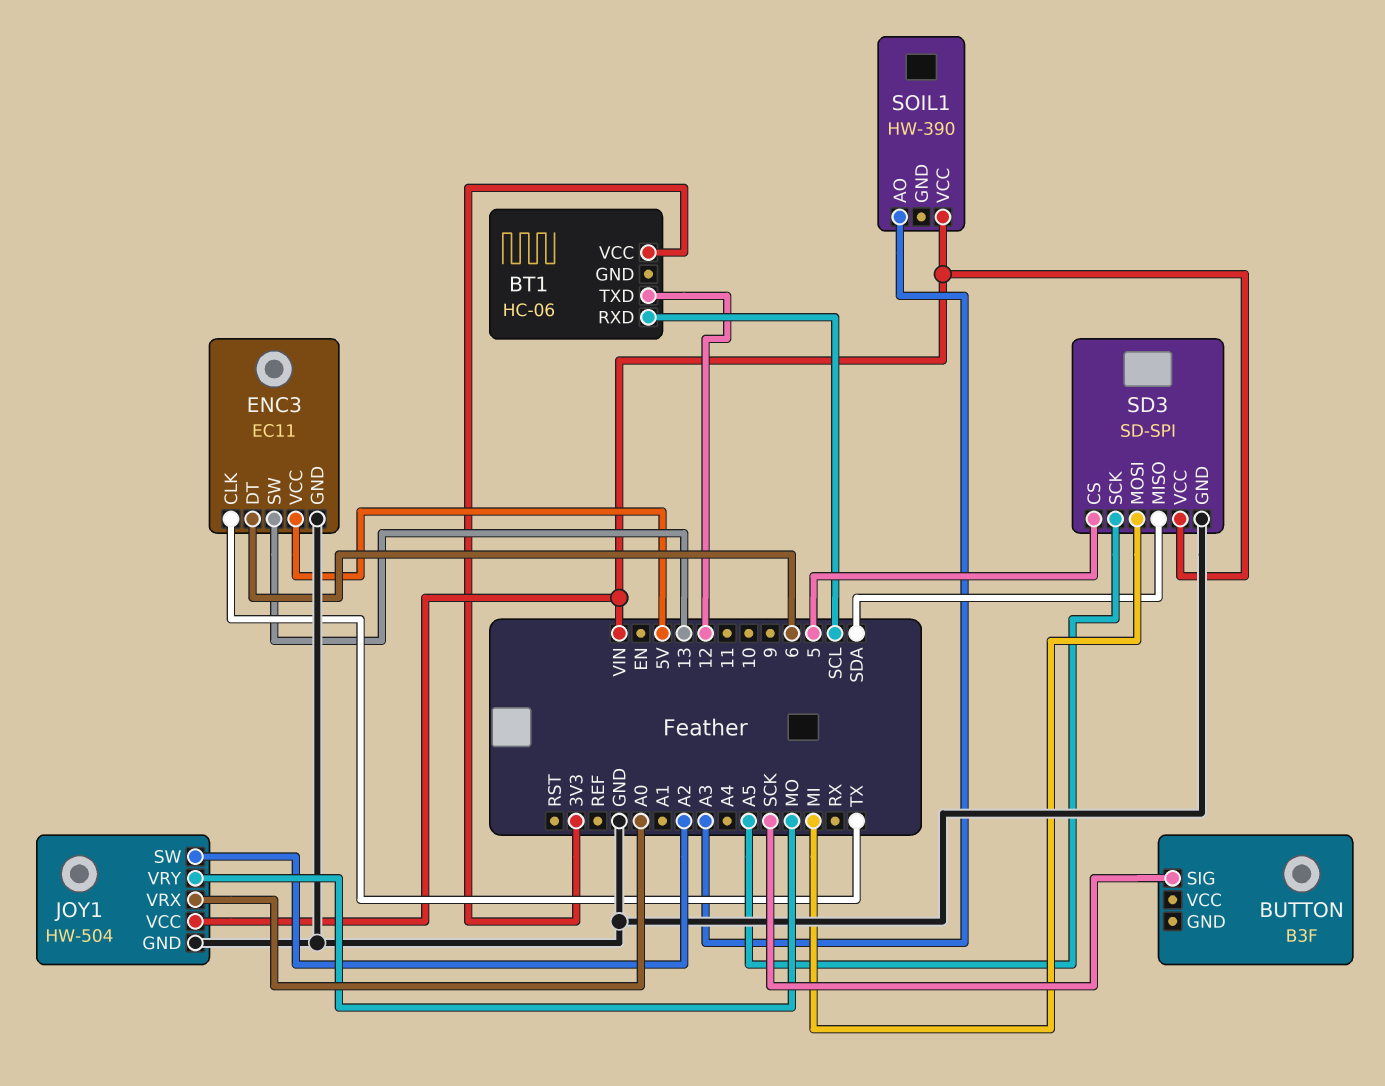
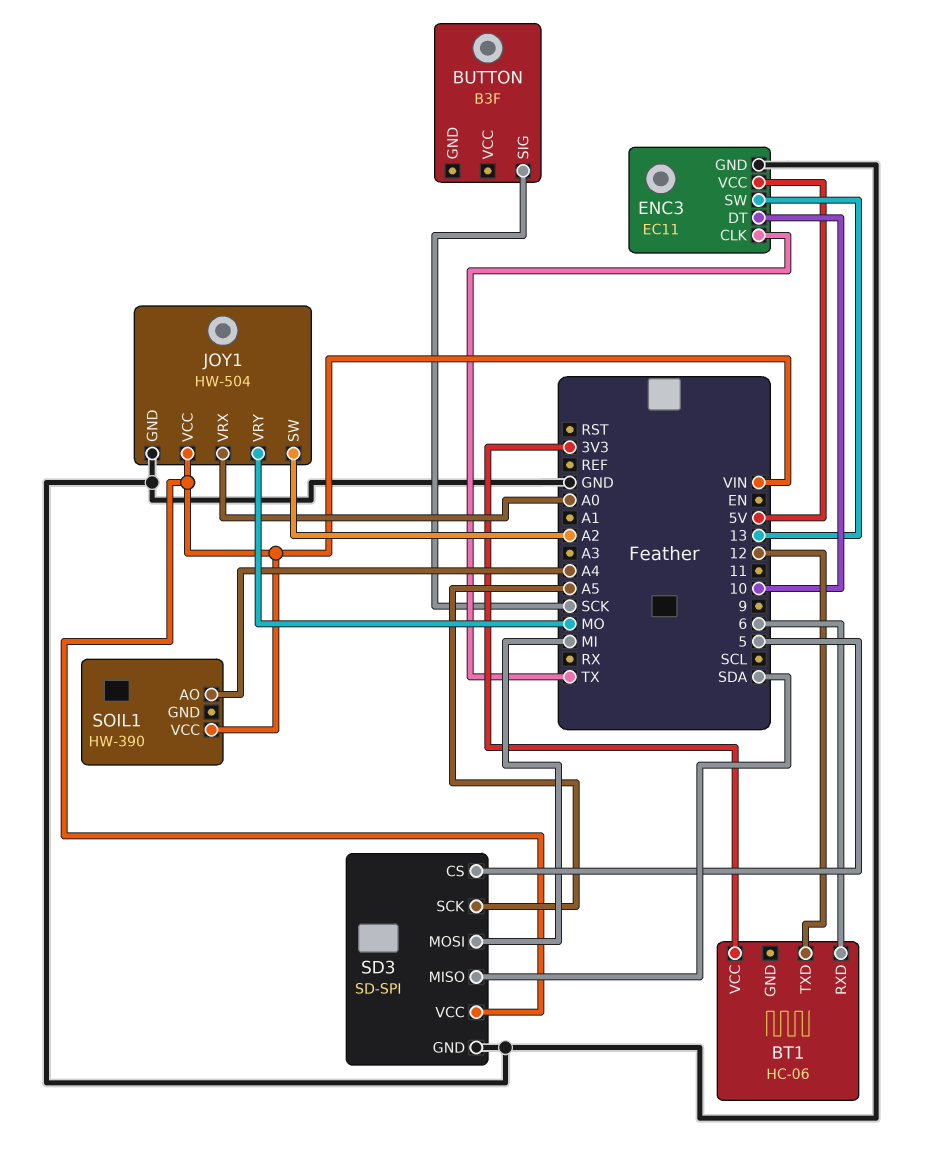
BT1 pin RXD: SCL -> 6
ENC3 pin DT: 6 -> 10
SOIL1 pin AO: A3 -> A4

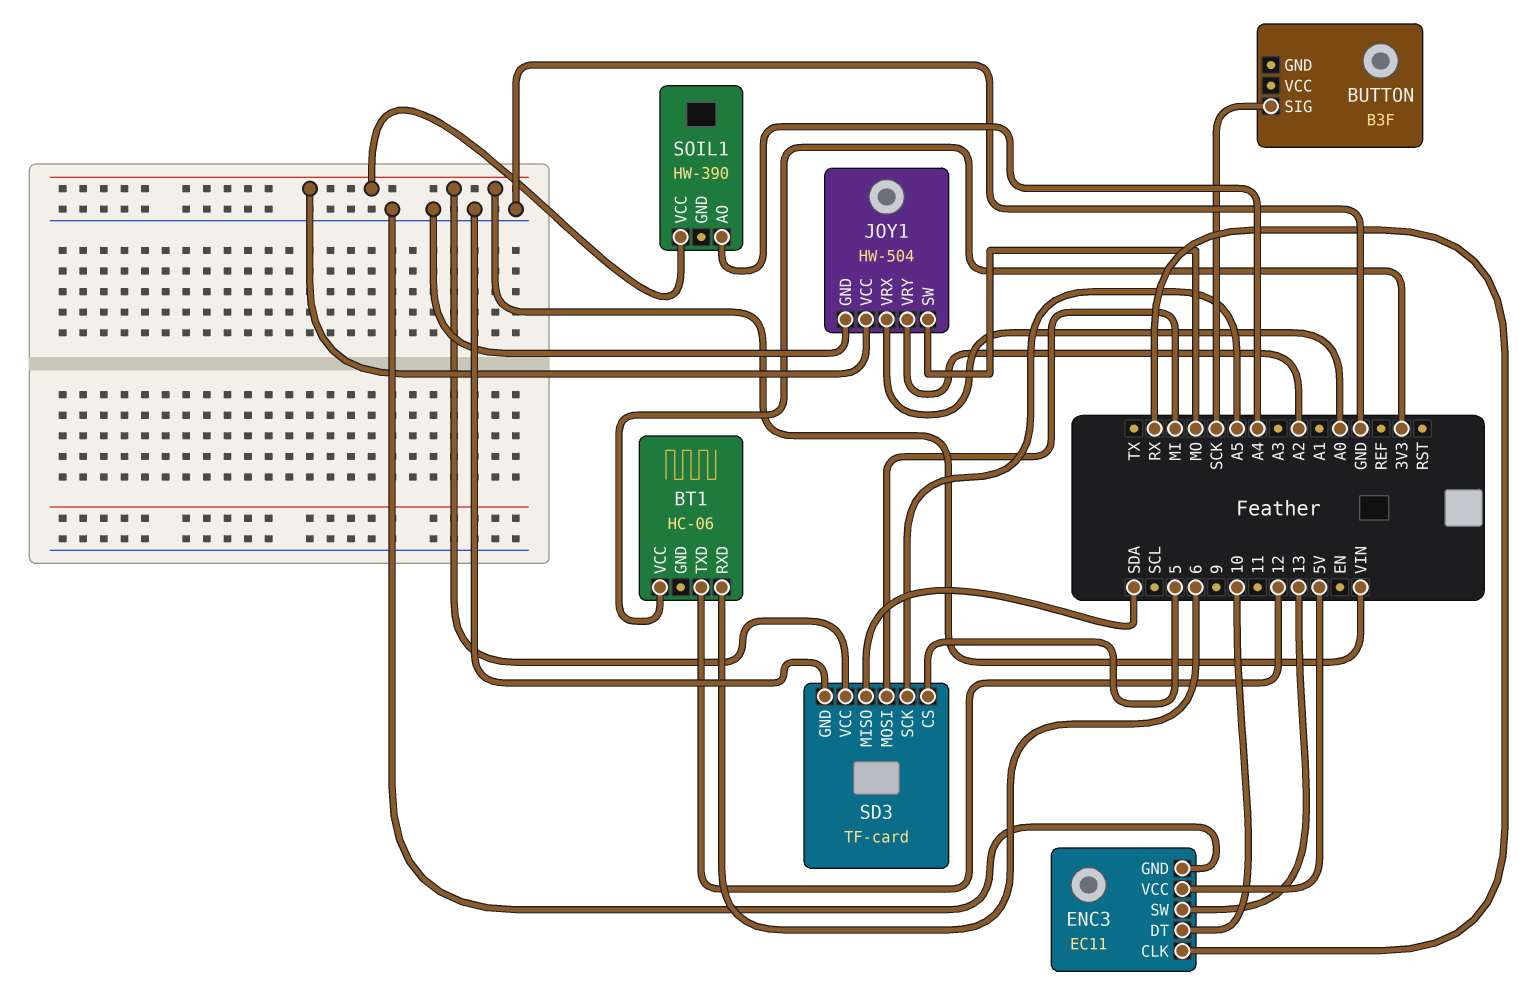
ENC3 pin CLK: TX -> RX
JOY1 pin SW: A2 -> MO
JOY1 pin VRY: MO -> A2
SD3: SD-SPI -> TF-card

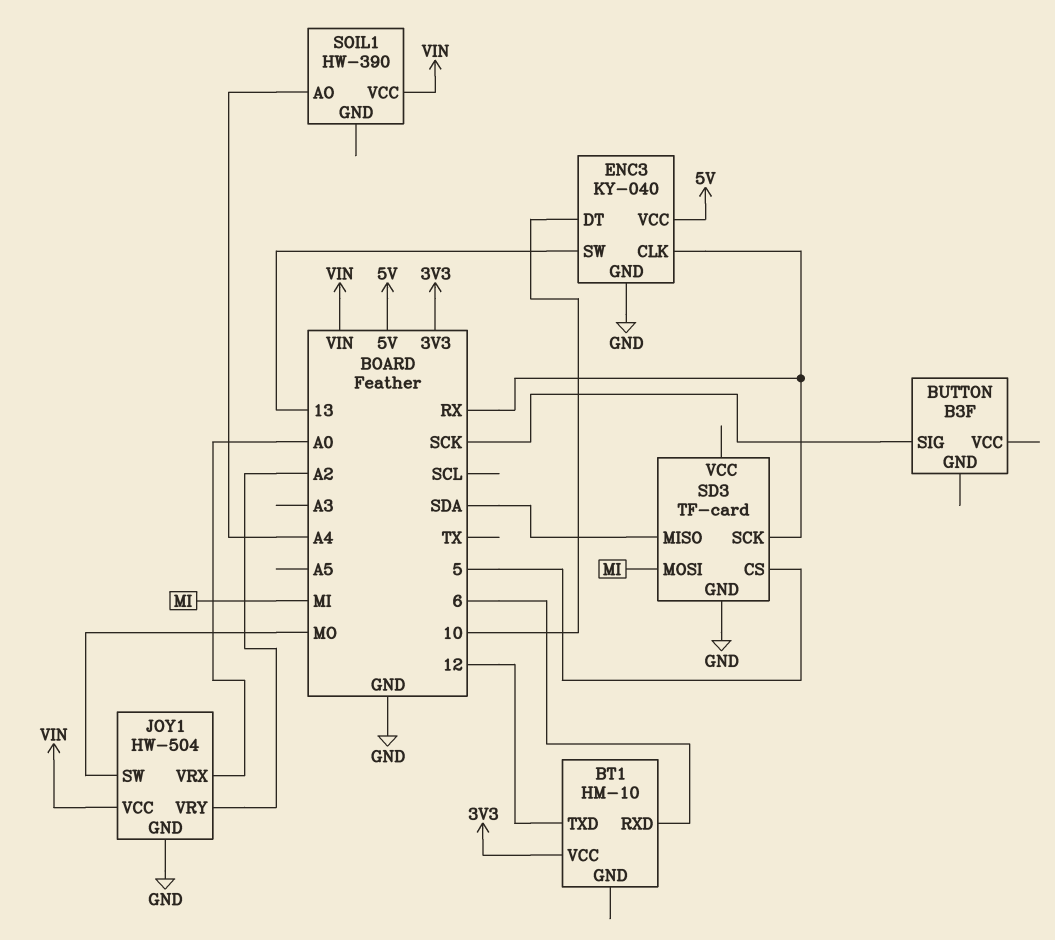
BT1: HC-06 -> HM-10
ENC3: EC11 -> KY-040
SD3 pin SCK: A5 -> RX
SD3 pin VCC: VIN -> none

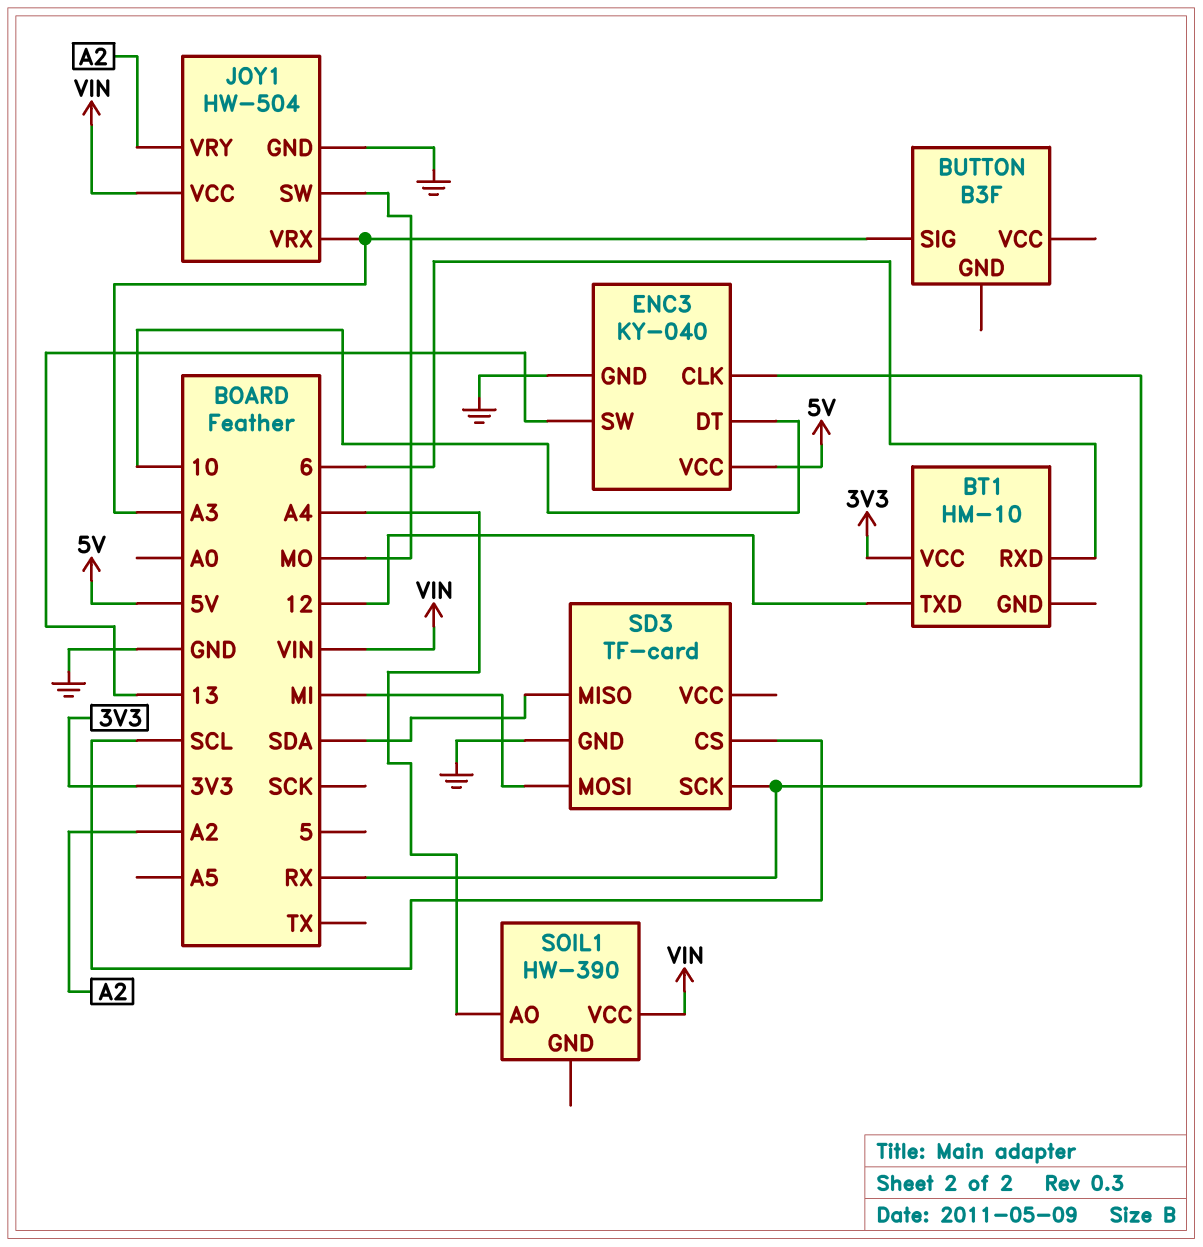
BUTTON pin SIG: SCK -> A3
JOY1 pin VRX: A0 -> A3
SD3 pin CS: 5 -> SCL

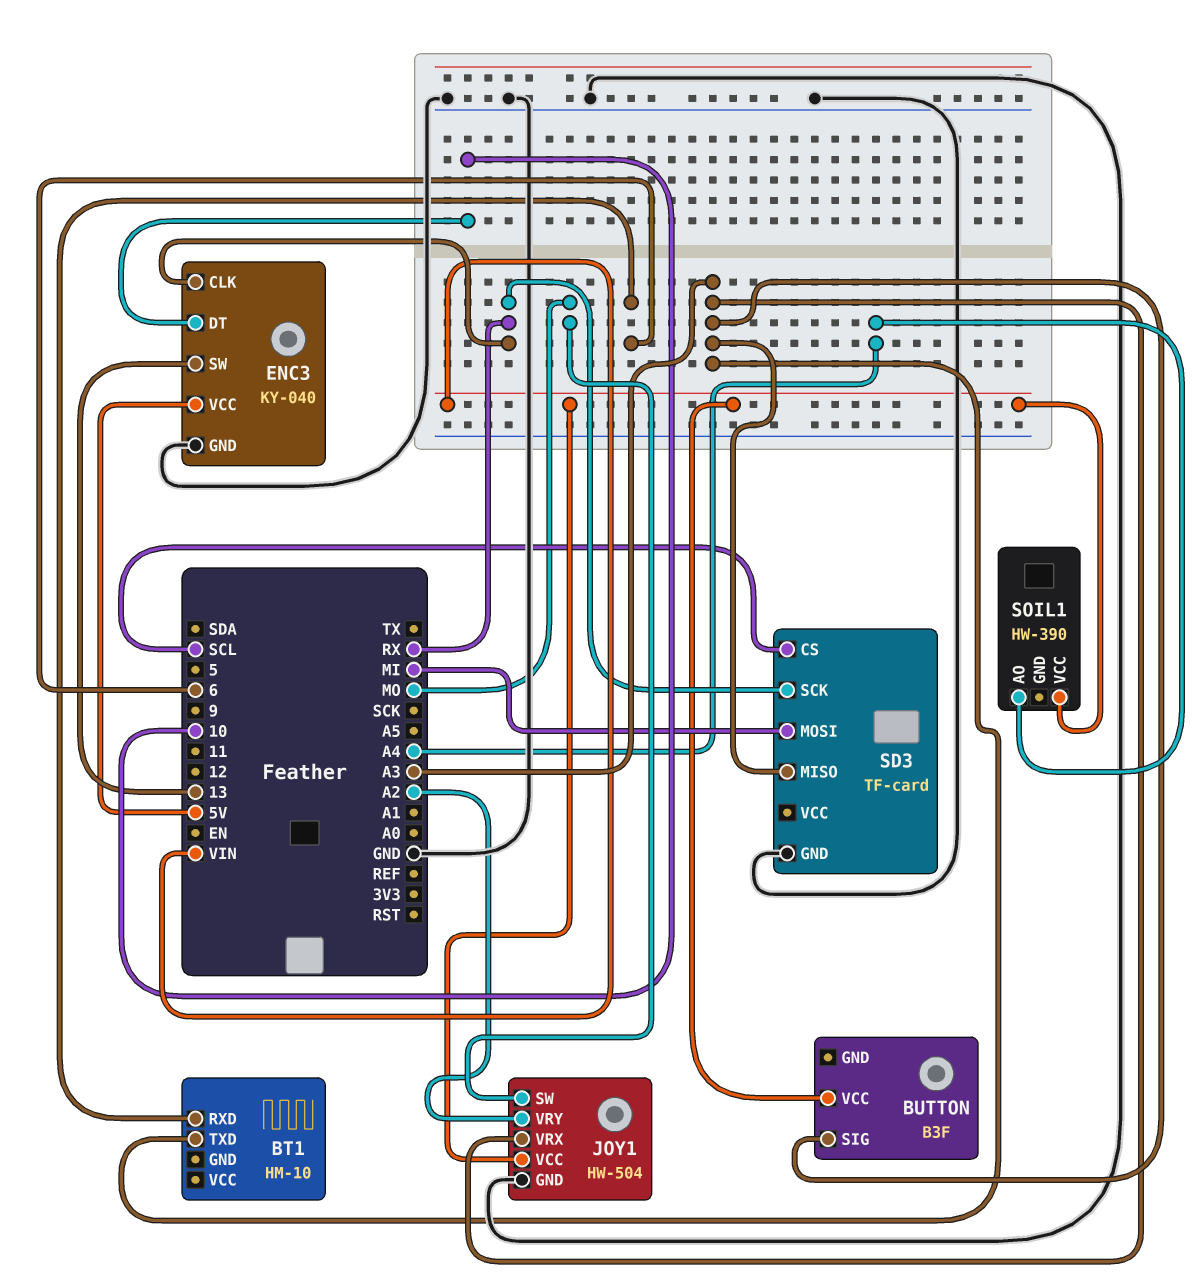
BT1 pin TXD: 12 -> A3
BT1 pin VCC: 3V3 -> none
BUTTON pin VCC: none -> VIN
SD3 pin MISO: SDA -> A3

